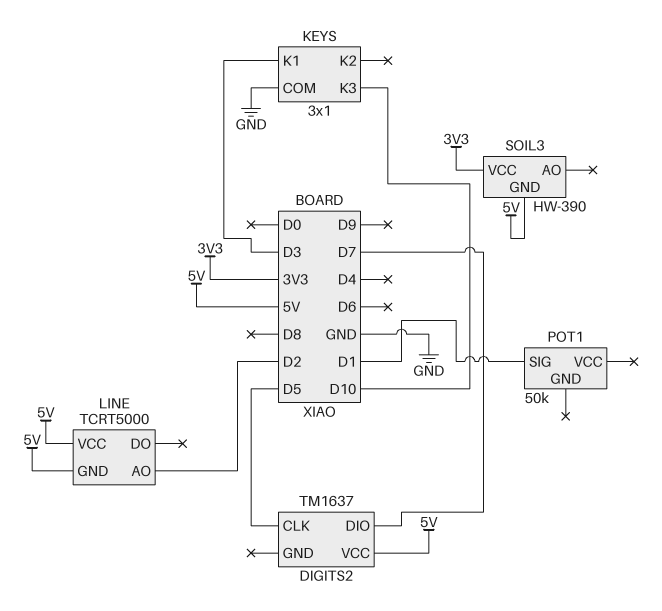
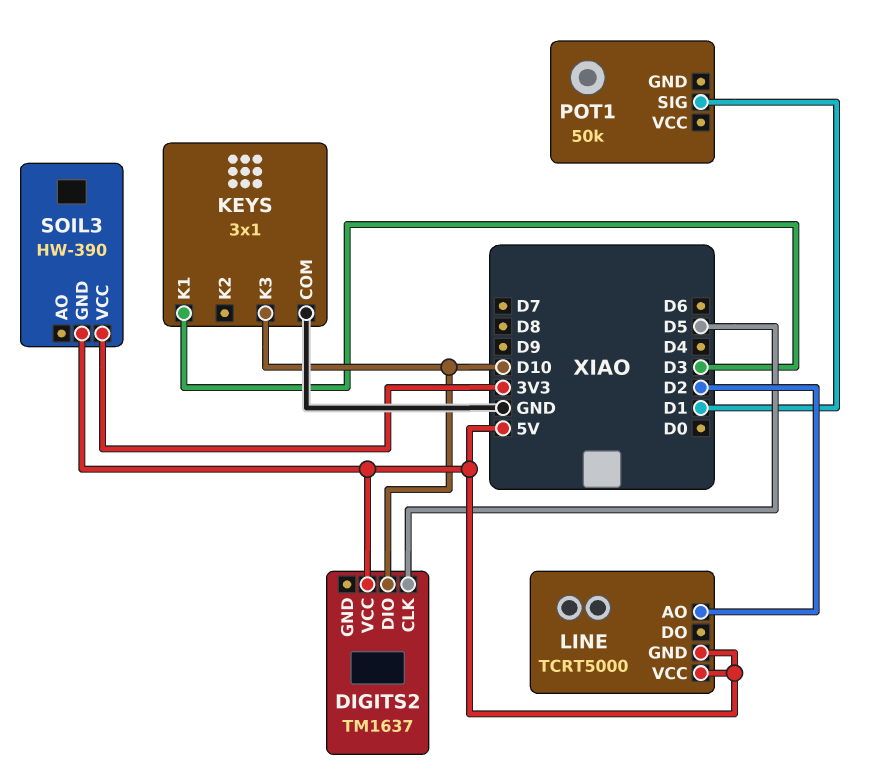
DIGITS2 pin DIO: D7 -> D10

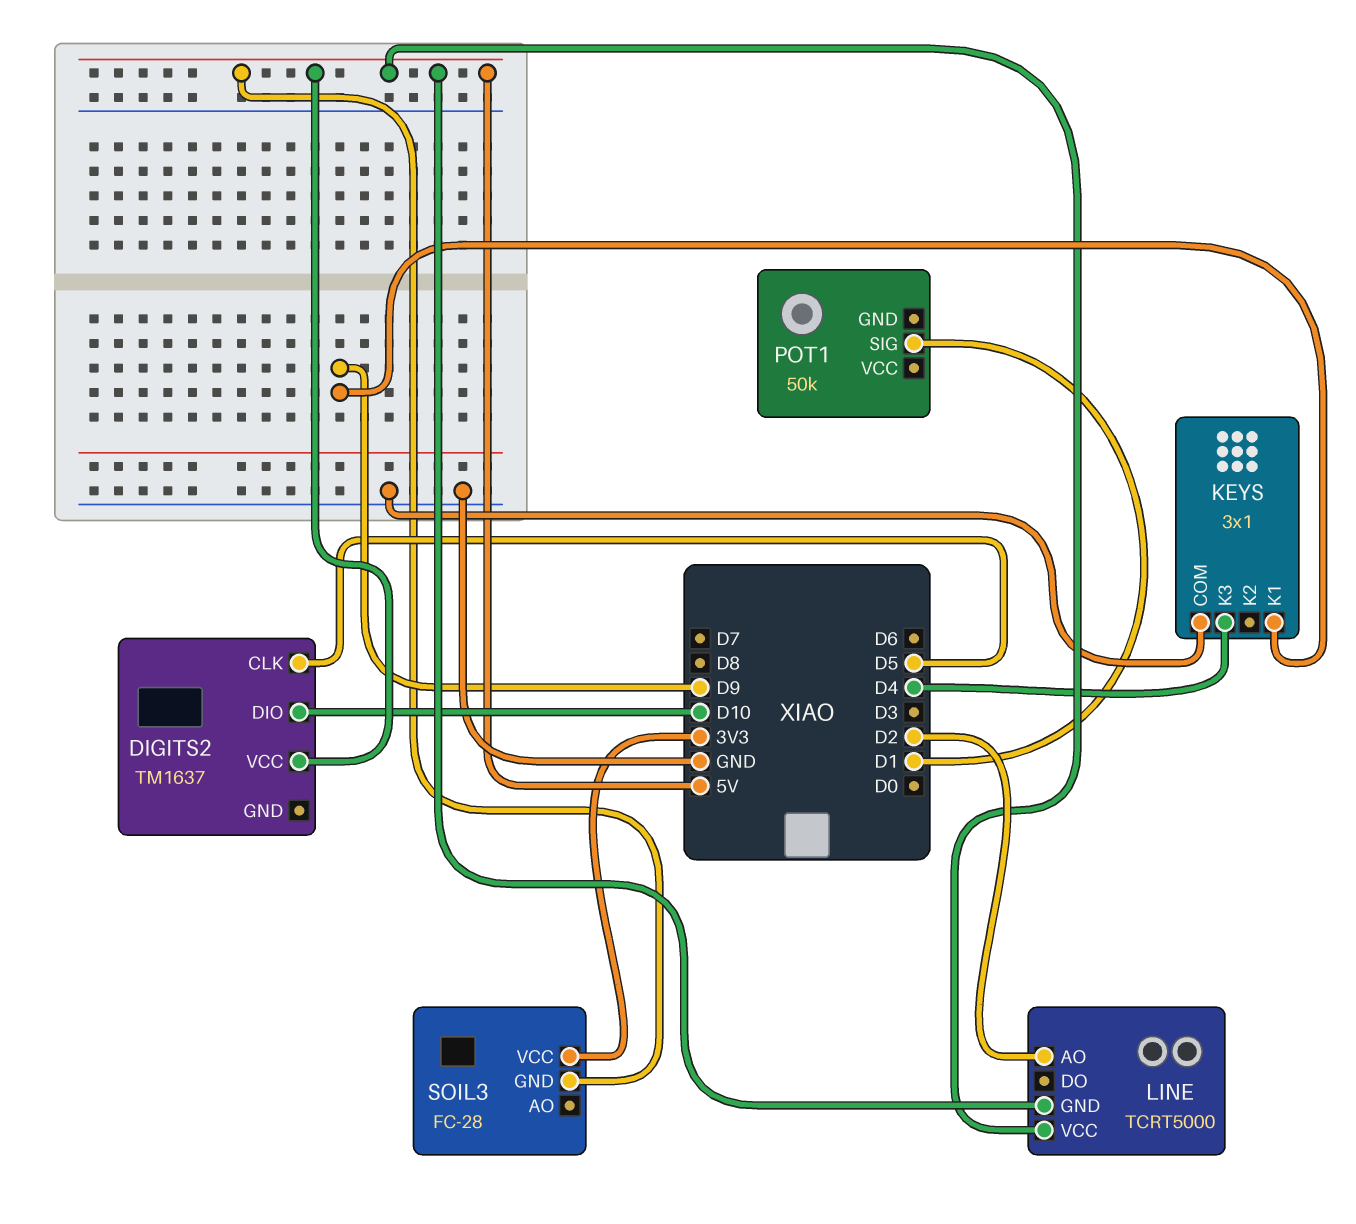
KEYS pin K1: D3 -> D9
KEYS pin K3: D10 -> D4
SOIL3: HW-390 -> FC-28

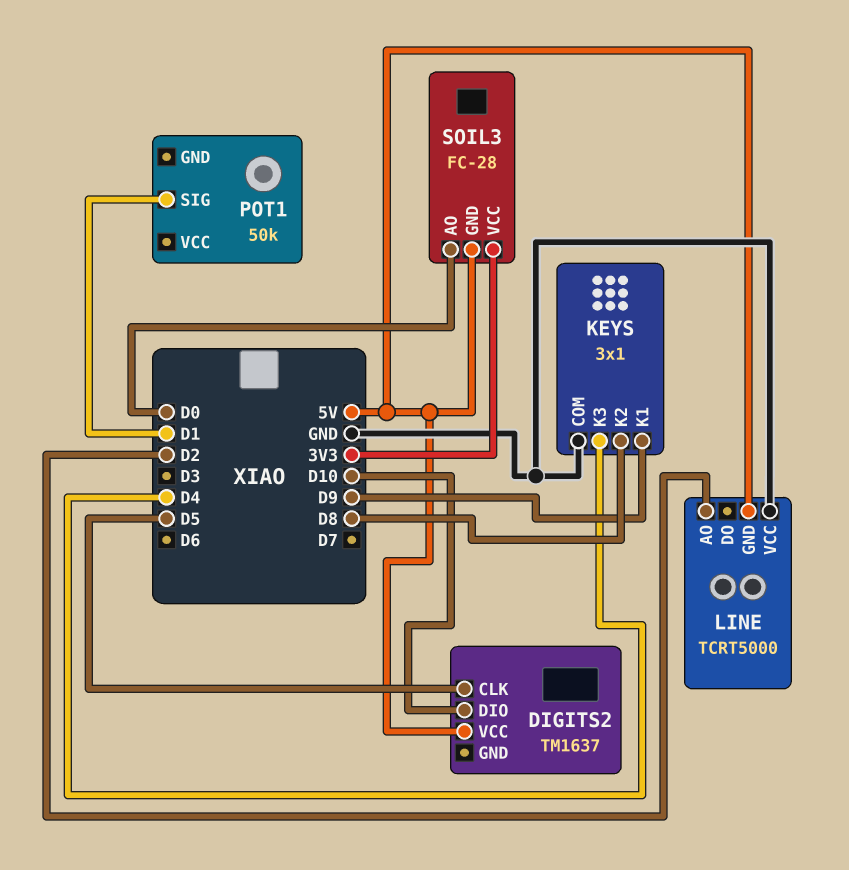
KEYS pin K2: none -> D8
LINE pin VCC: 5V -> GND
SOIL3 pin AO: none -> D0

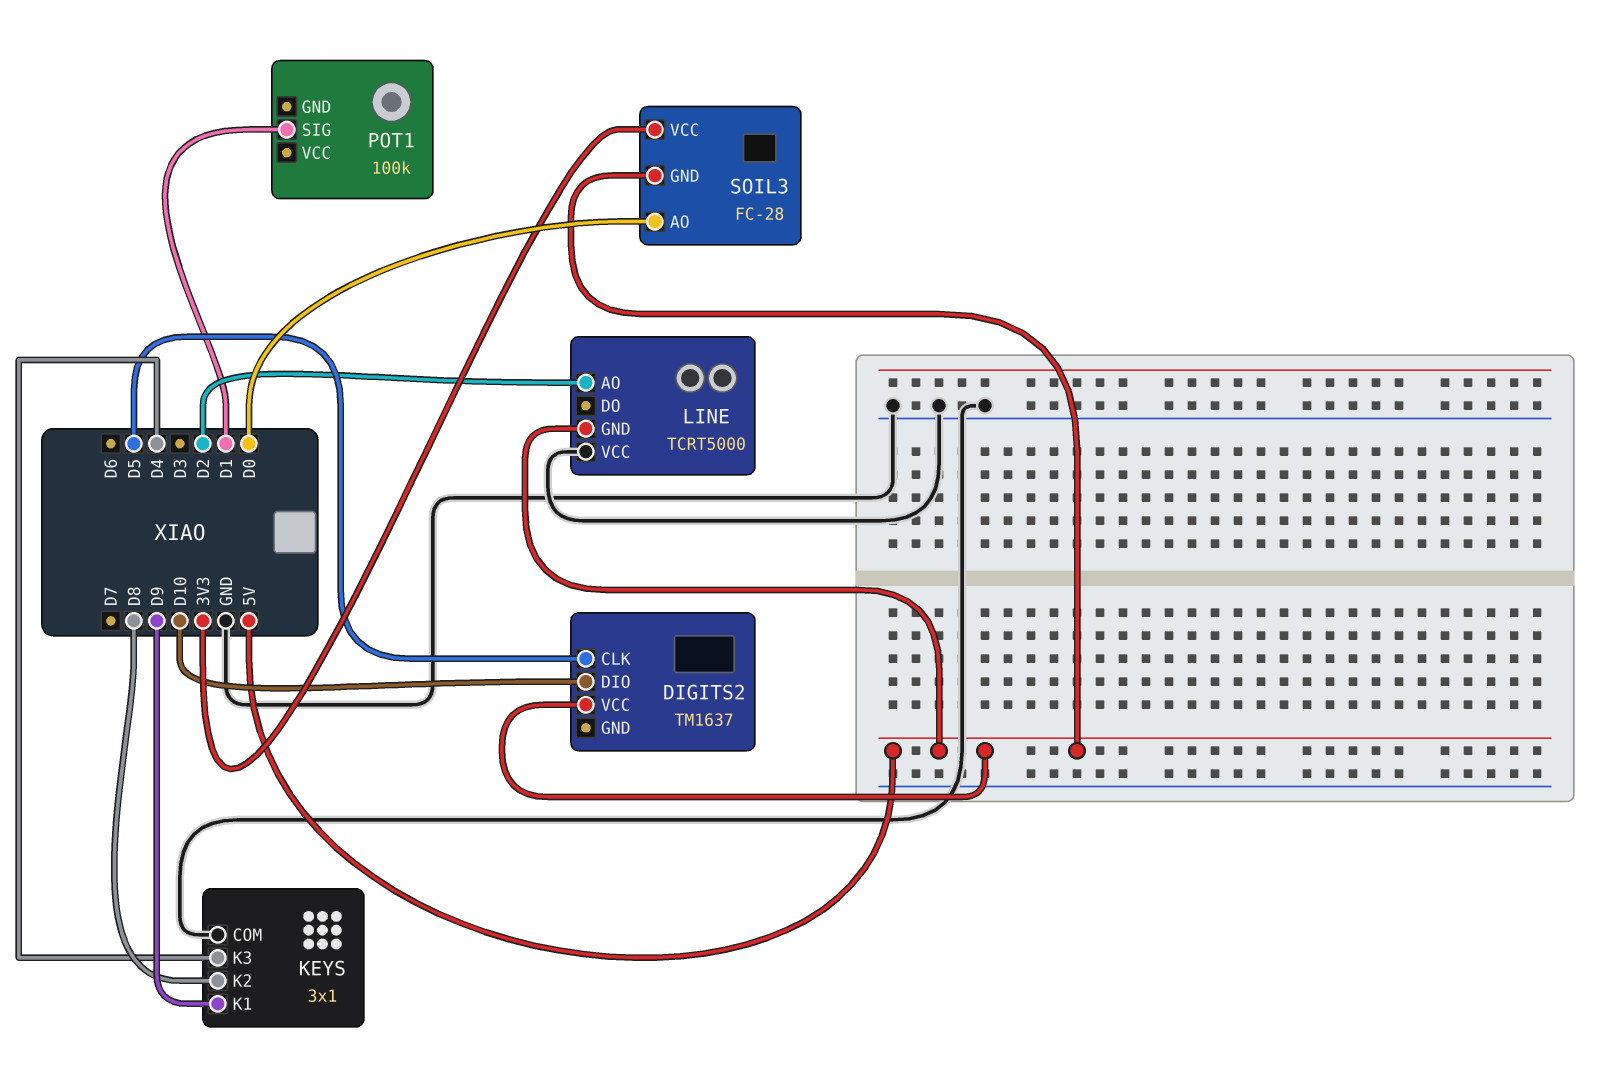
POT1: 50k -> 100k

